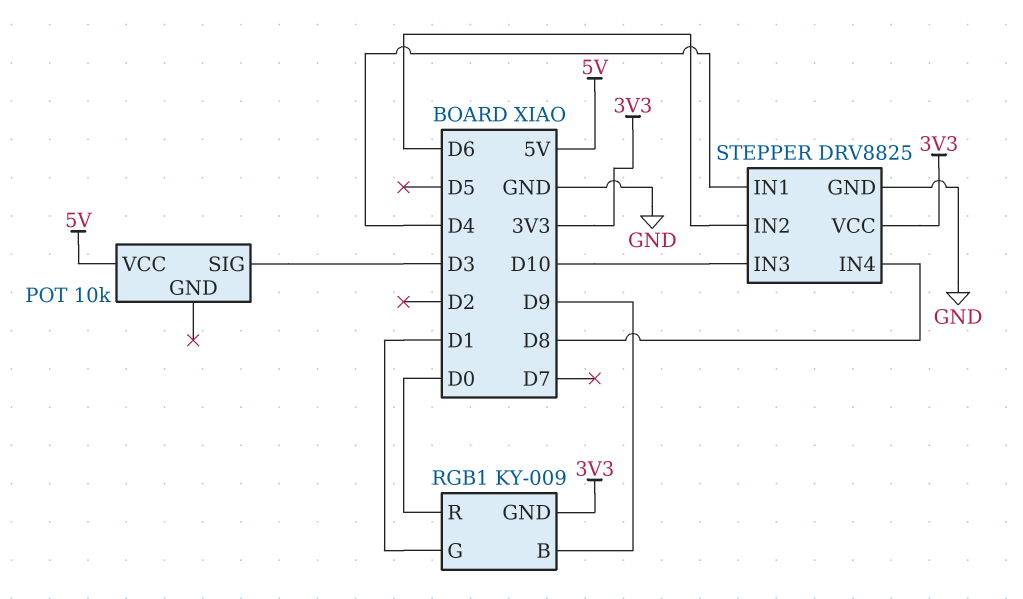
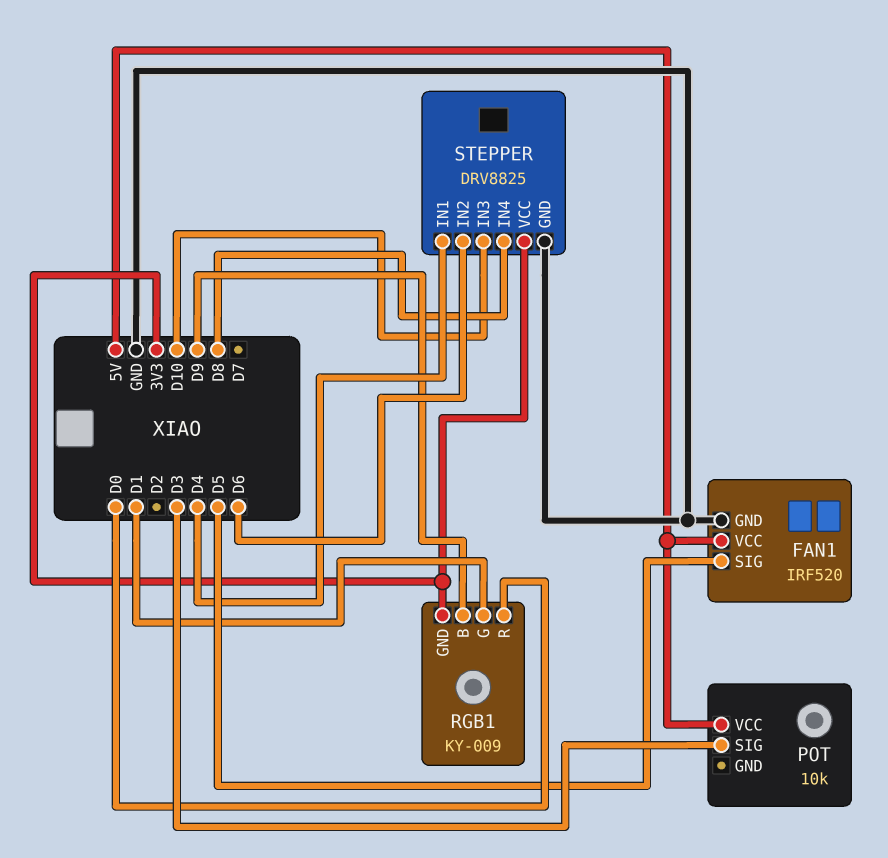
FAN1: none -> IRF520
FAN1 pin GND: none -> GND
FAN1 pin SIG: none -> D5
FAN1 pin VCC: none -> 5V

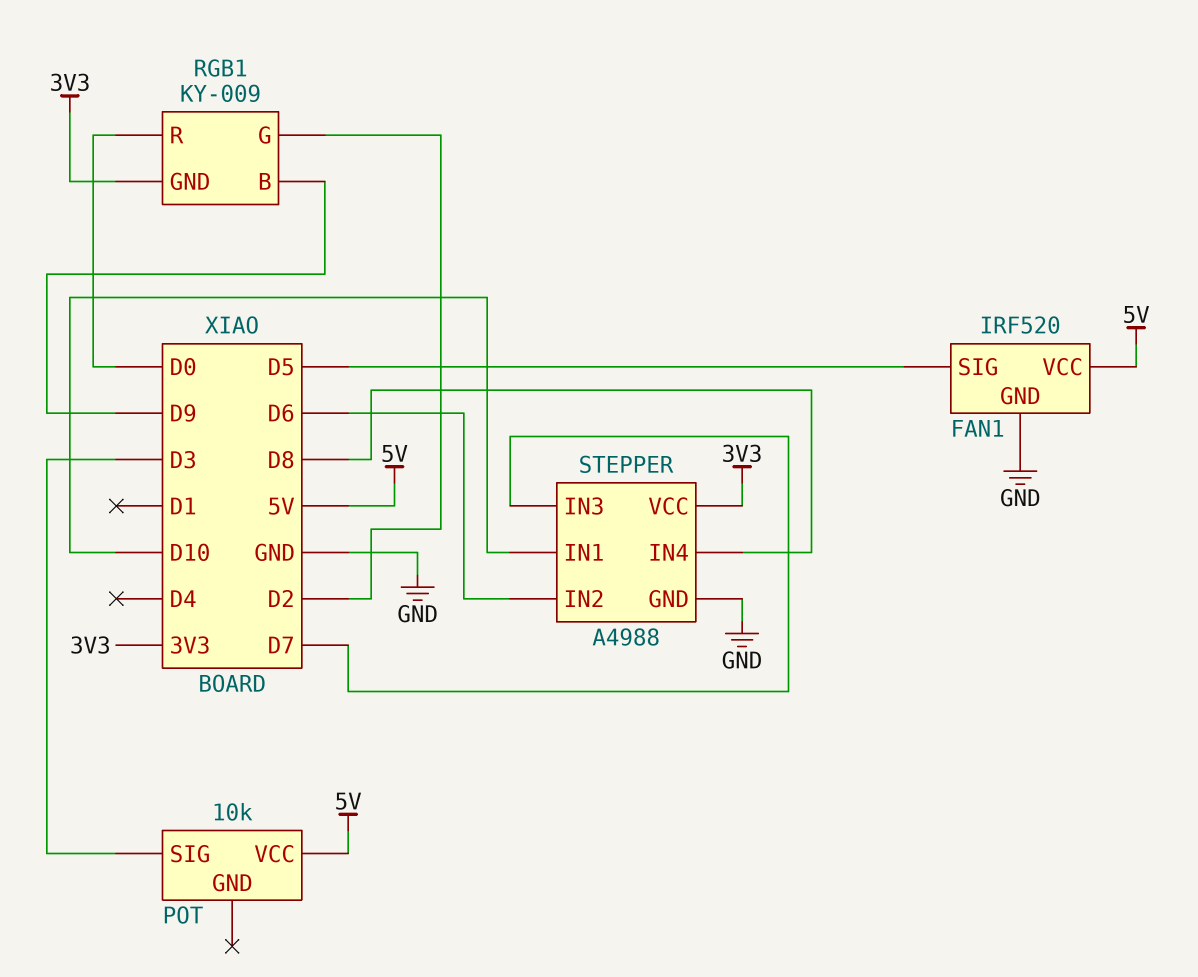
RGB1 pin G: D1 -> D2
STEPPER: DRV8825 -> A4988
STEPPER pin IN1: D4 -> D10
STEPPER pin IN3: D10 -> D7

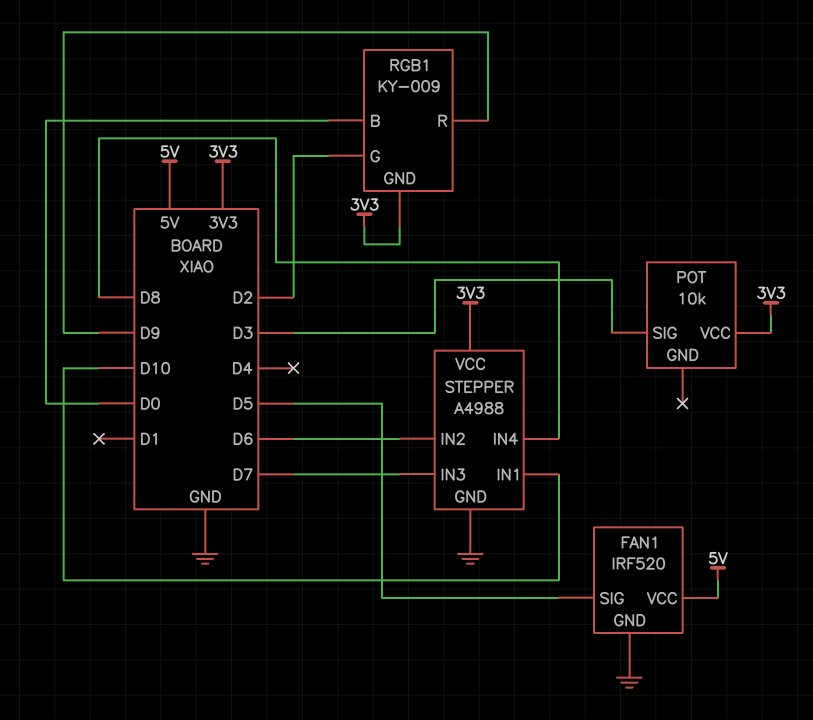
POT pin VCC: 5V -> 3V3
RGB1 pin B: D9 -> D0
RGB1 pin R: D0 -> D9

